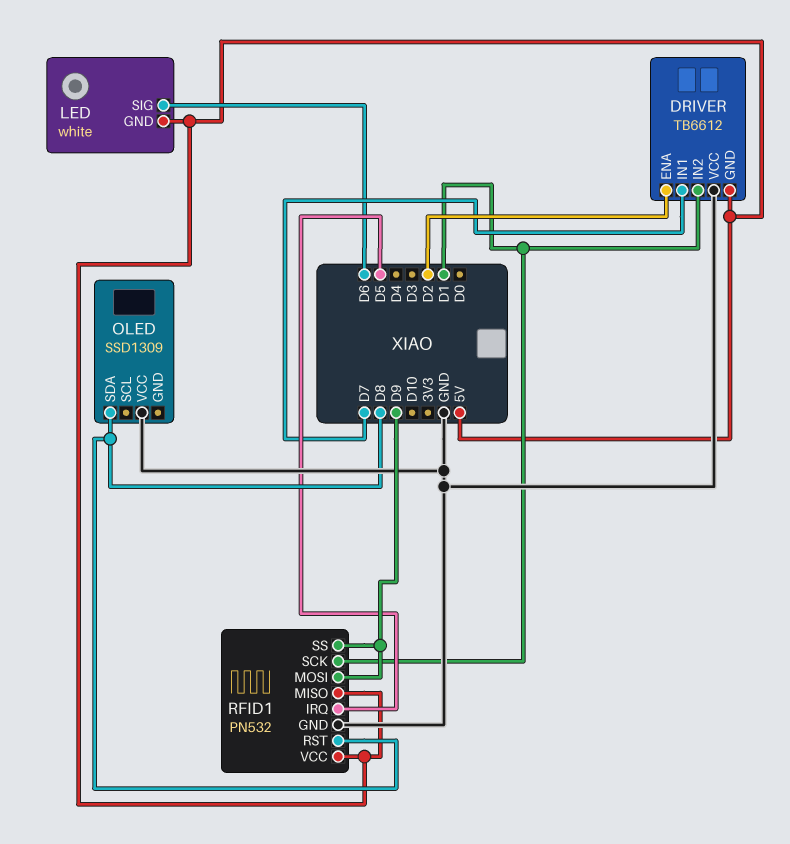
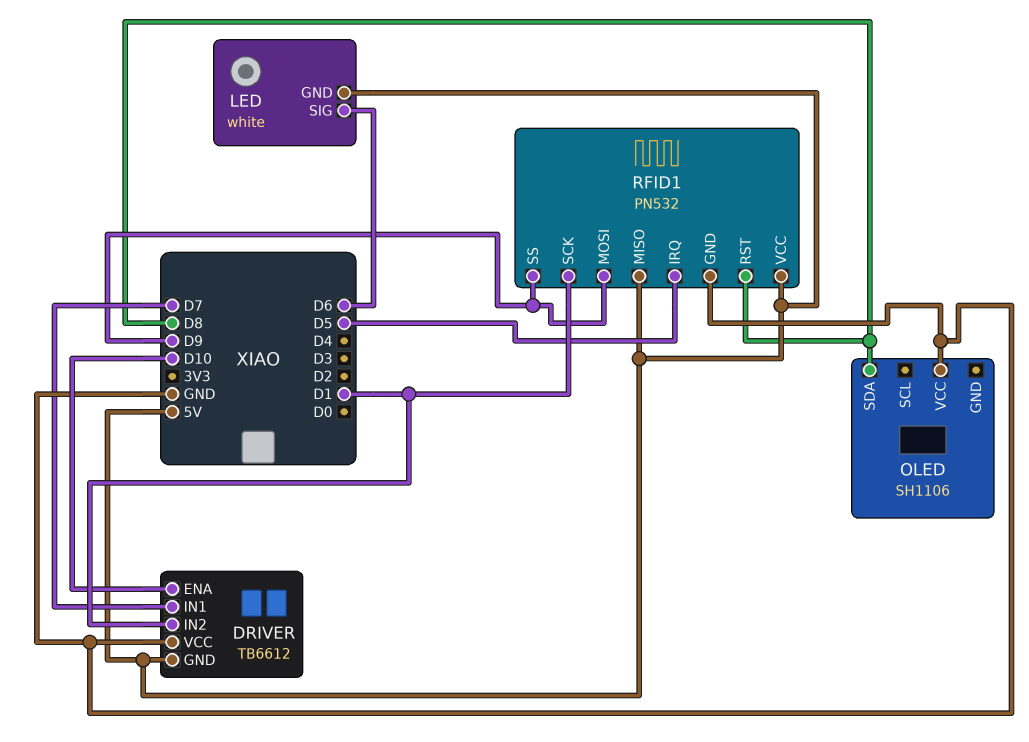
DRIVER pin ENA: D2 -> D10
OLED: SSD1309 -> SH1106

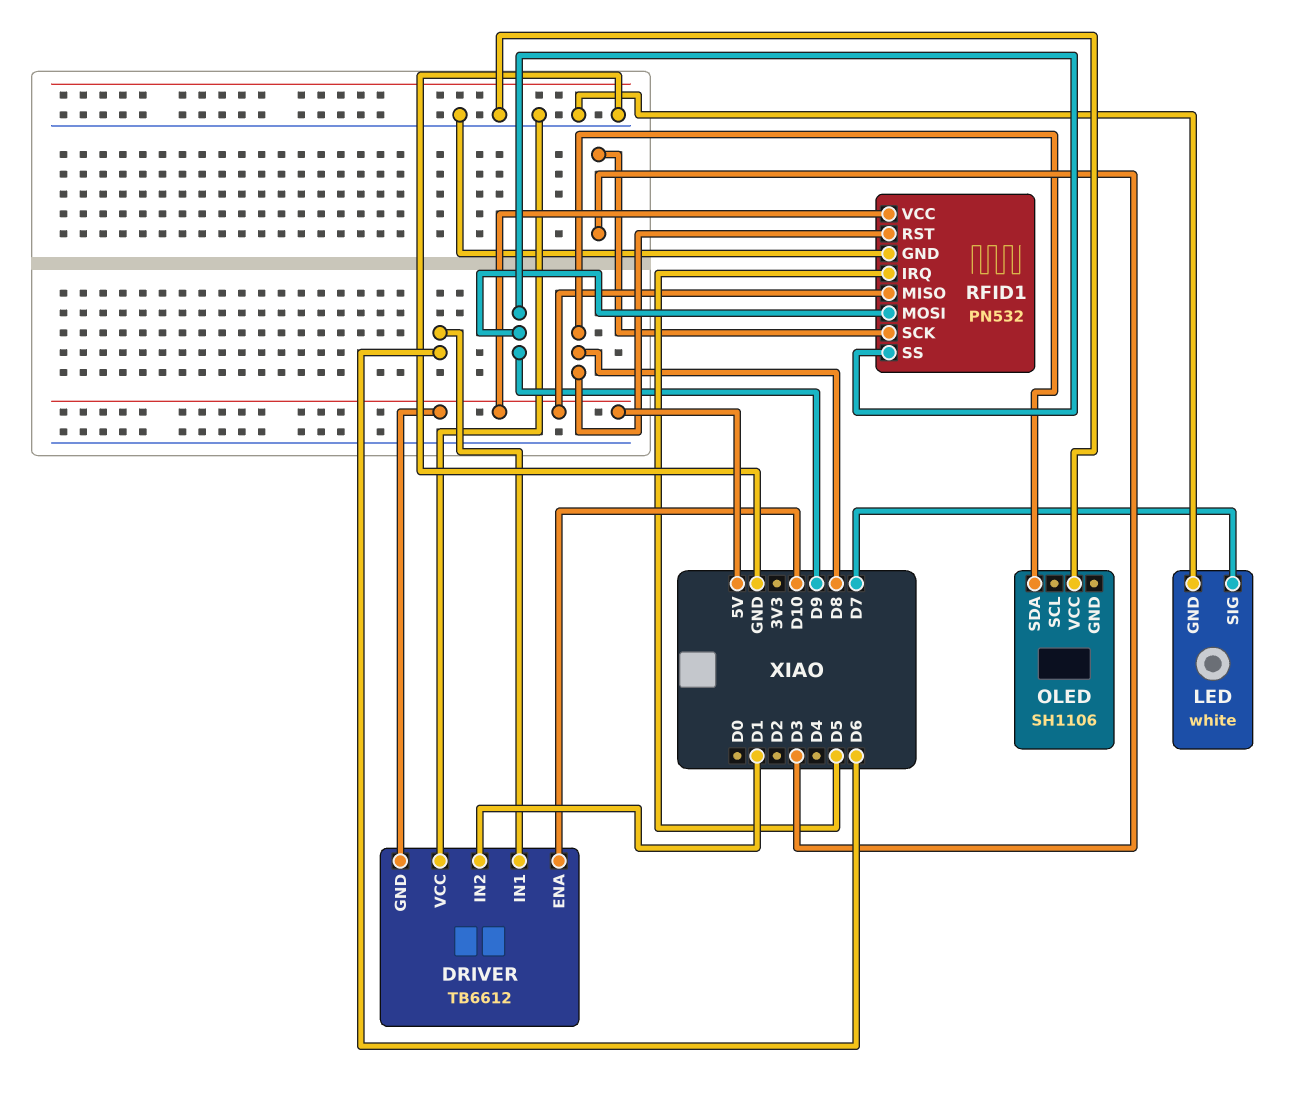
DRIVER pin IN1: D7 -> D6
LED pin GND: 5V -> GND
LED pin SIG: D6 -> D7
RFID1 pin SCK: D1 -> D3

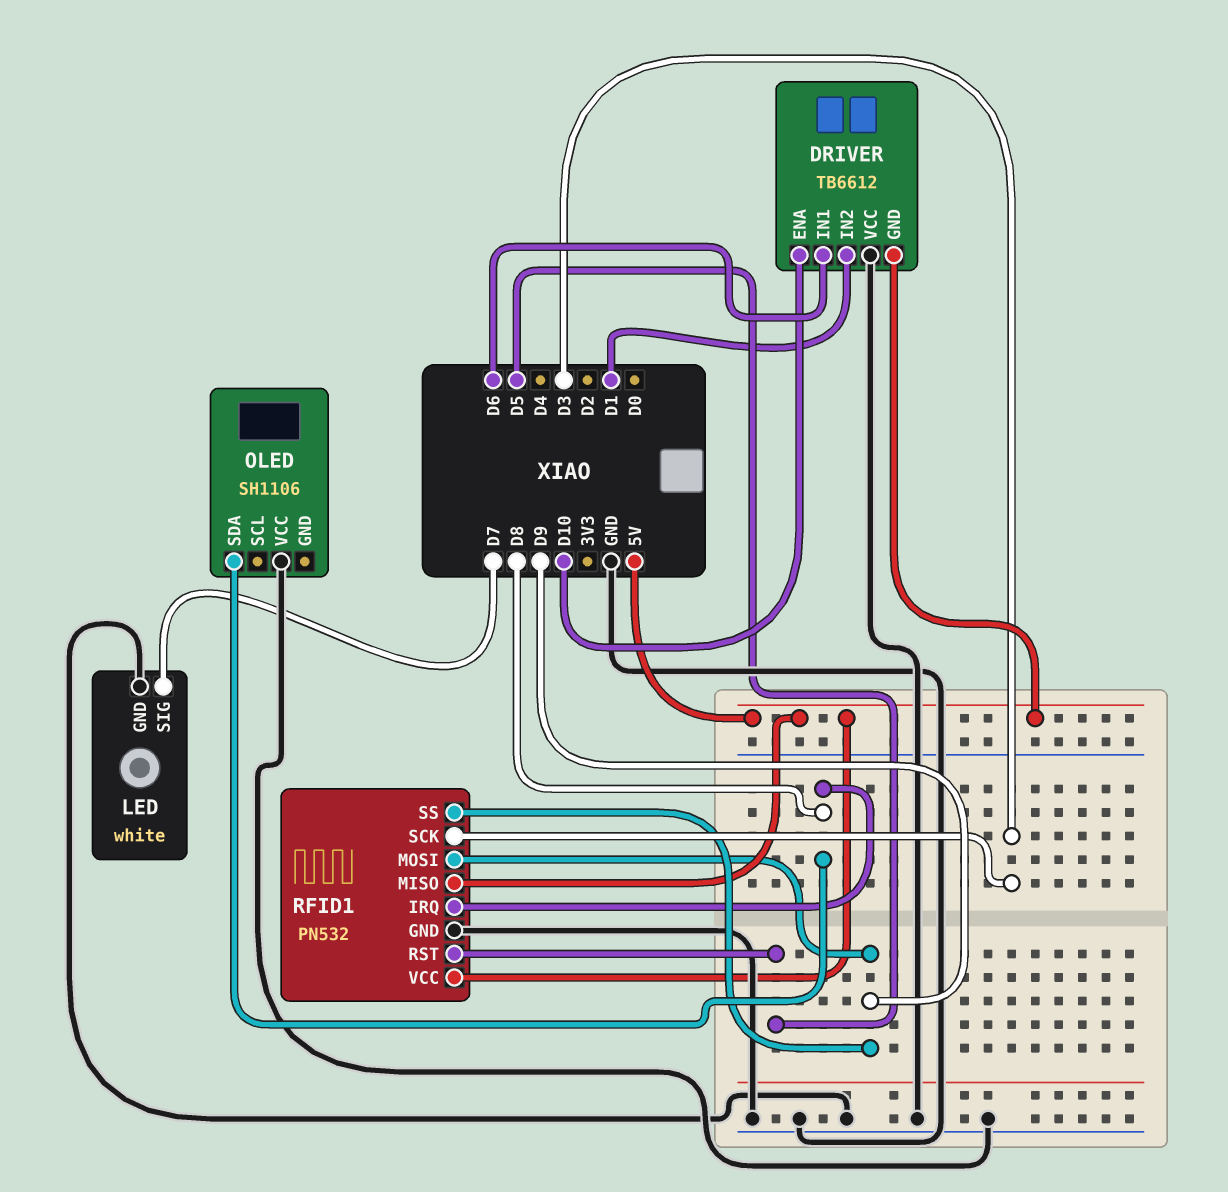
RFID1 pin IRQ: D5 -> D8
RFID1 pin RST: D8 -> D5

